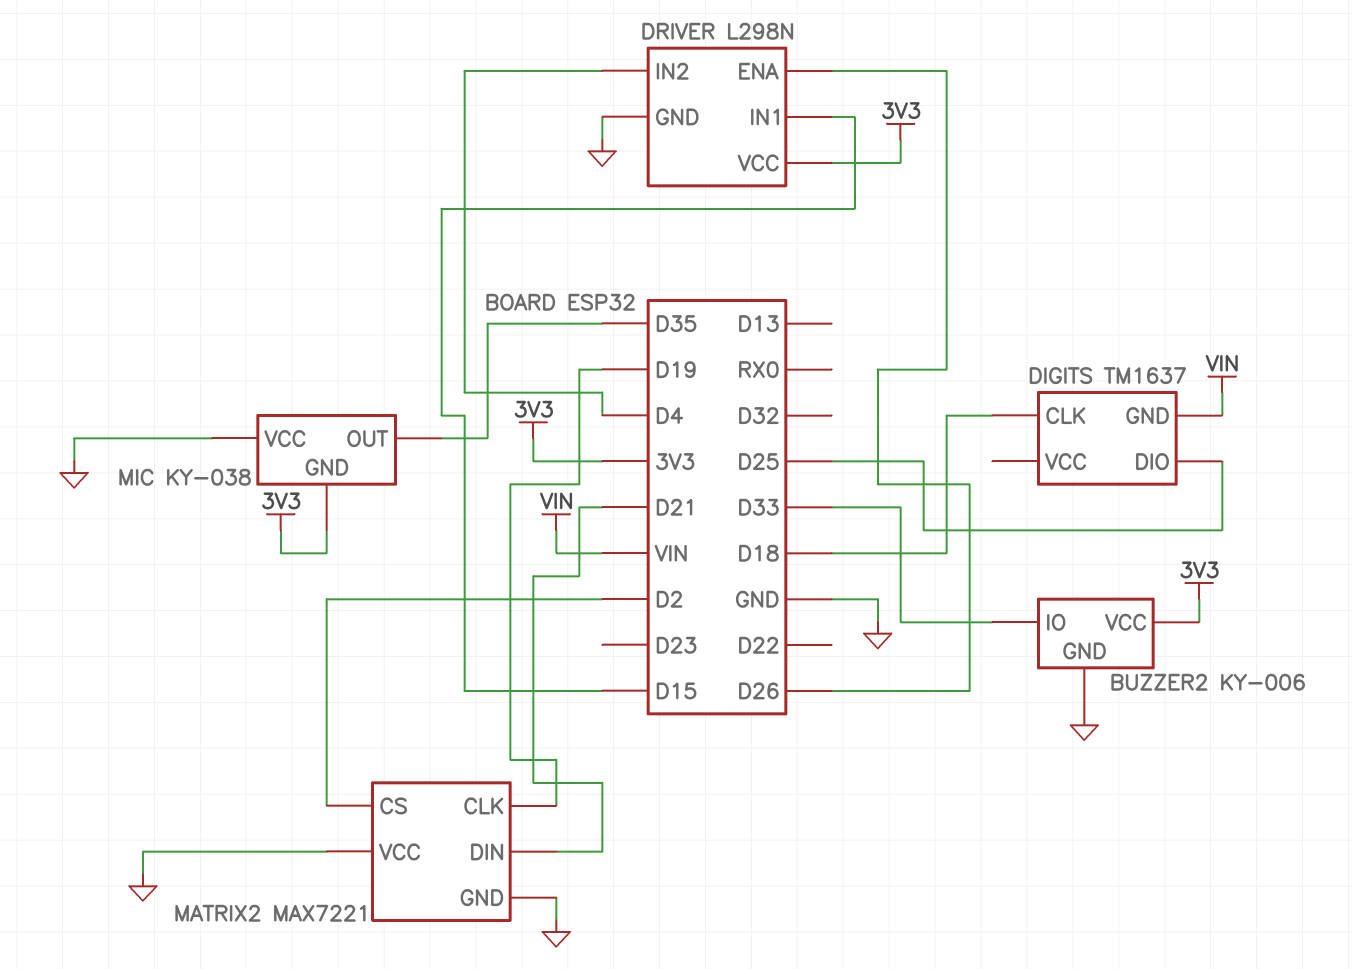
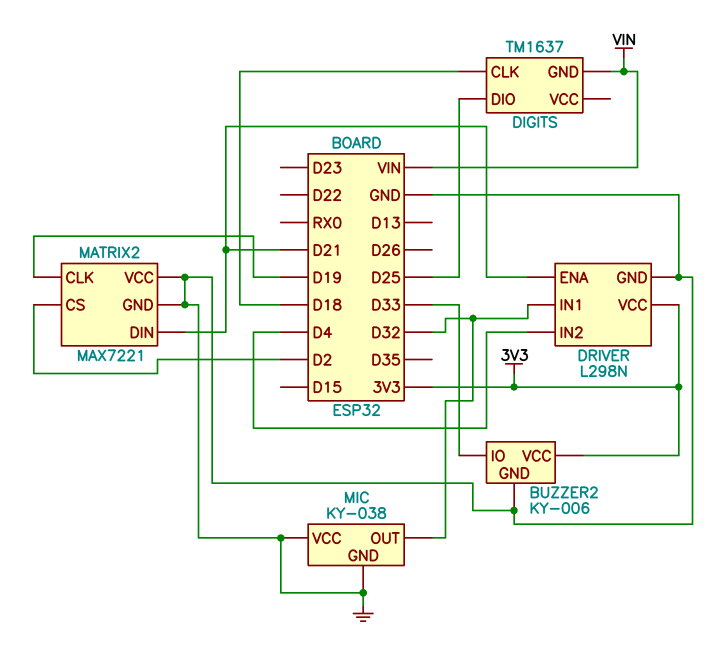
DRIVER pin ENA: D26 -> D21
DRIVER pin IN1: D15 -> D32
MIC pin GND: 3V3 -> GND
MIC pin OUT: D35 -> D32

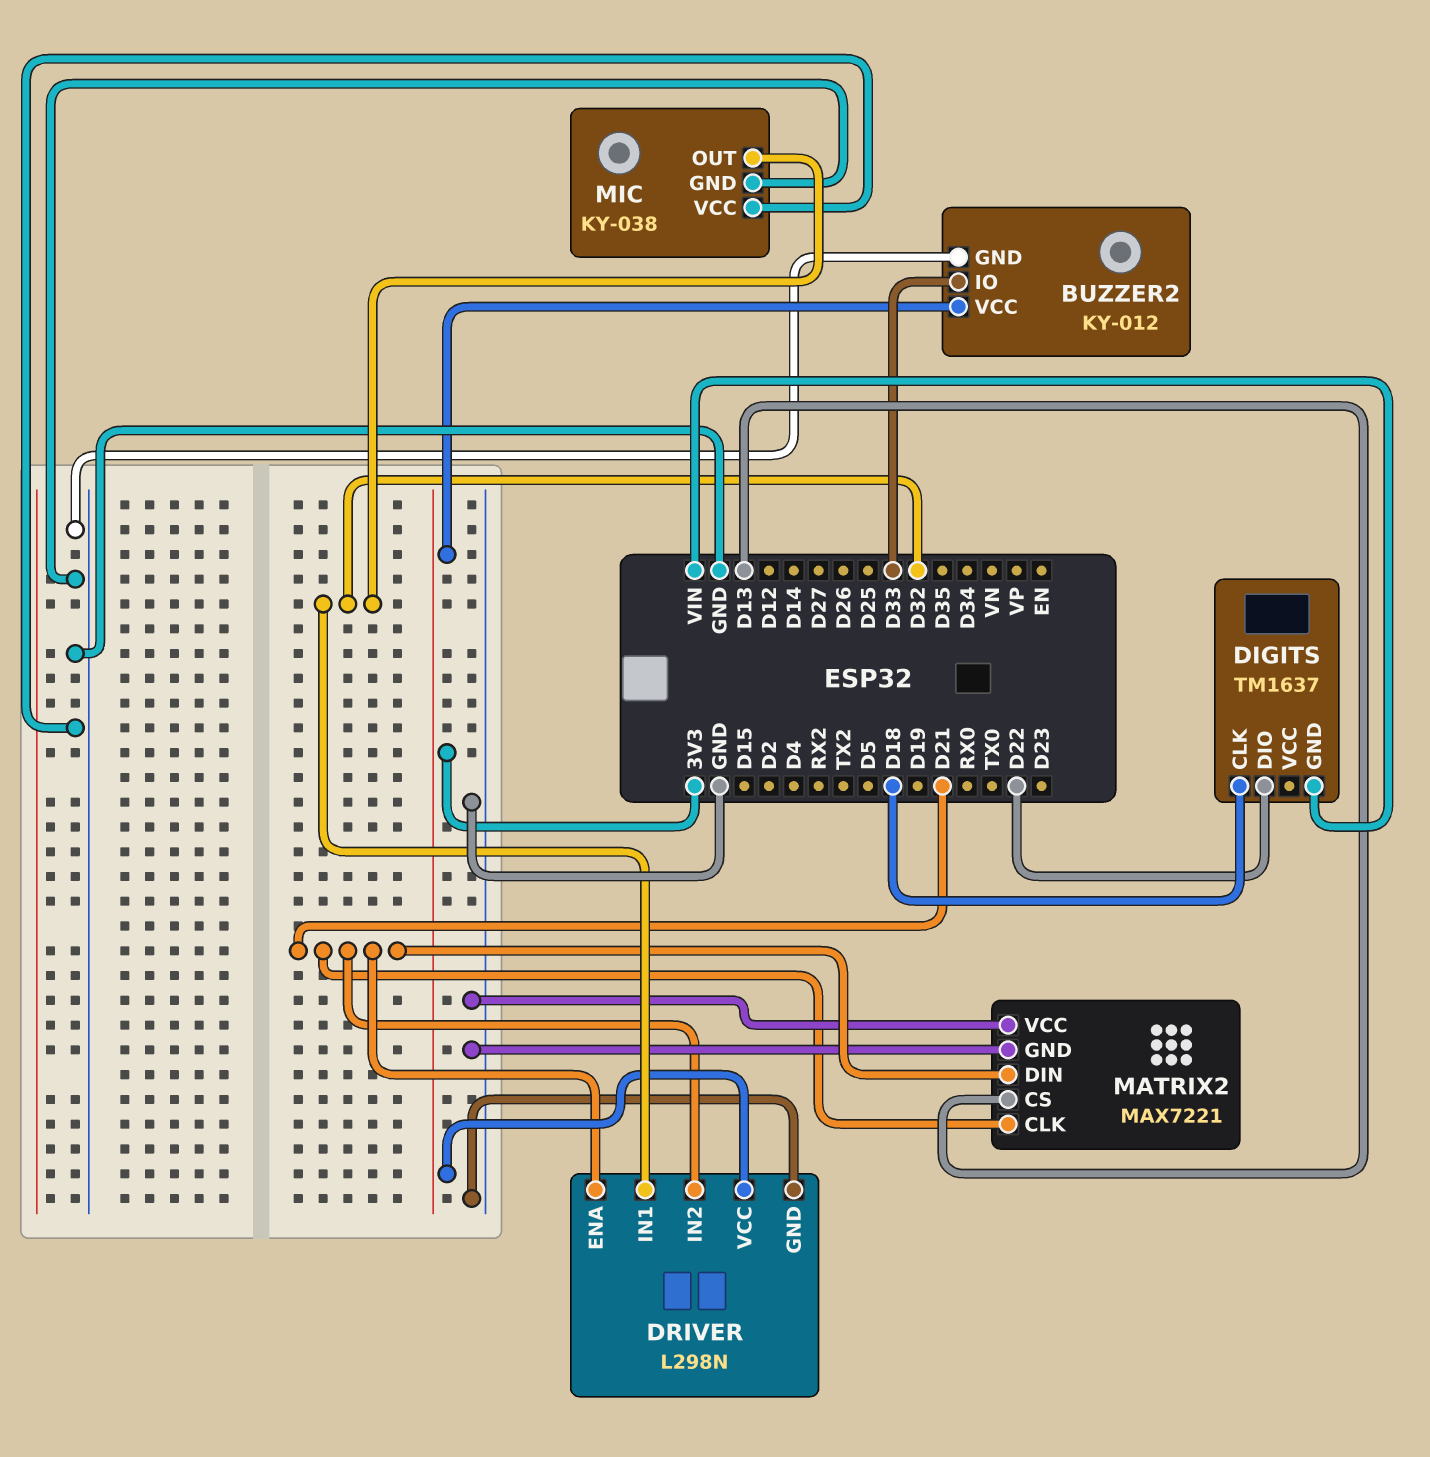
BUZZER2: KY-006 -> KY-012
DIGITS pin DIO: D25 -> D22
DRIVER pin IN2: D4 -> D21
MATRIX2 pin CLK: D19 -> D21
MATRIX2 pin CS: D2 -> D13

